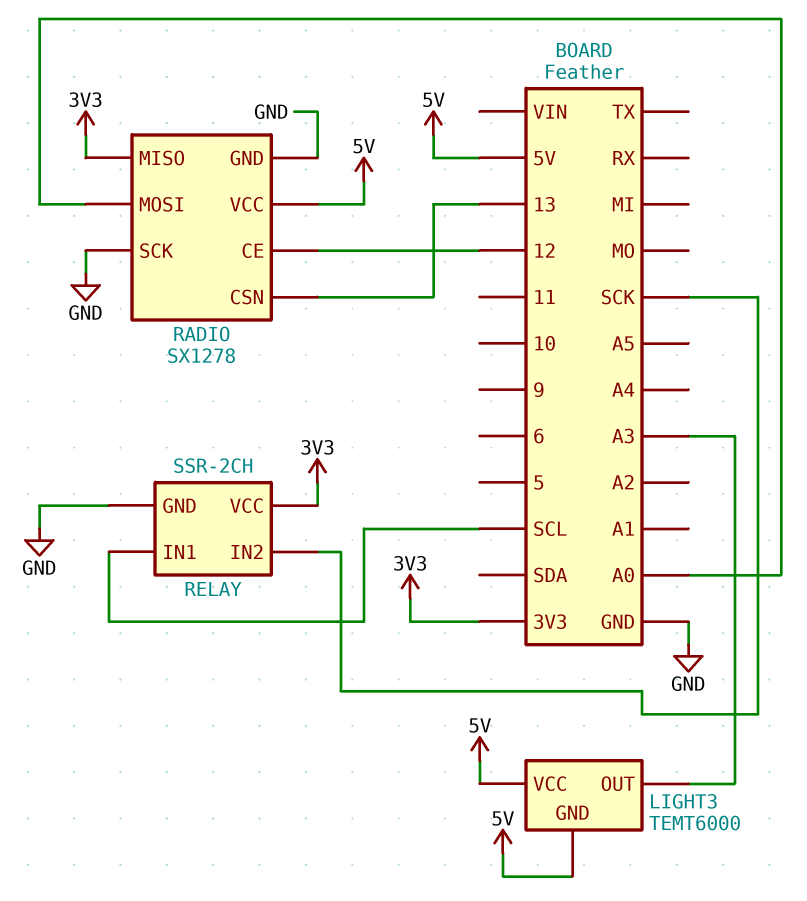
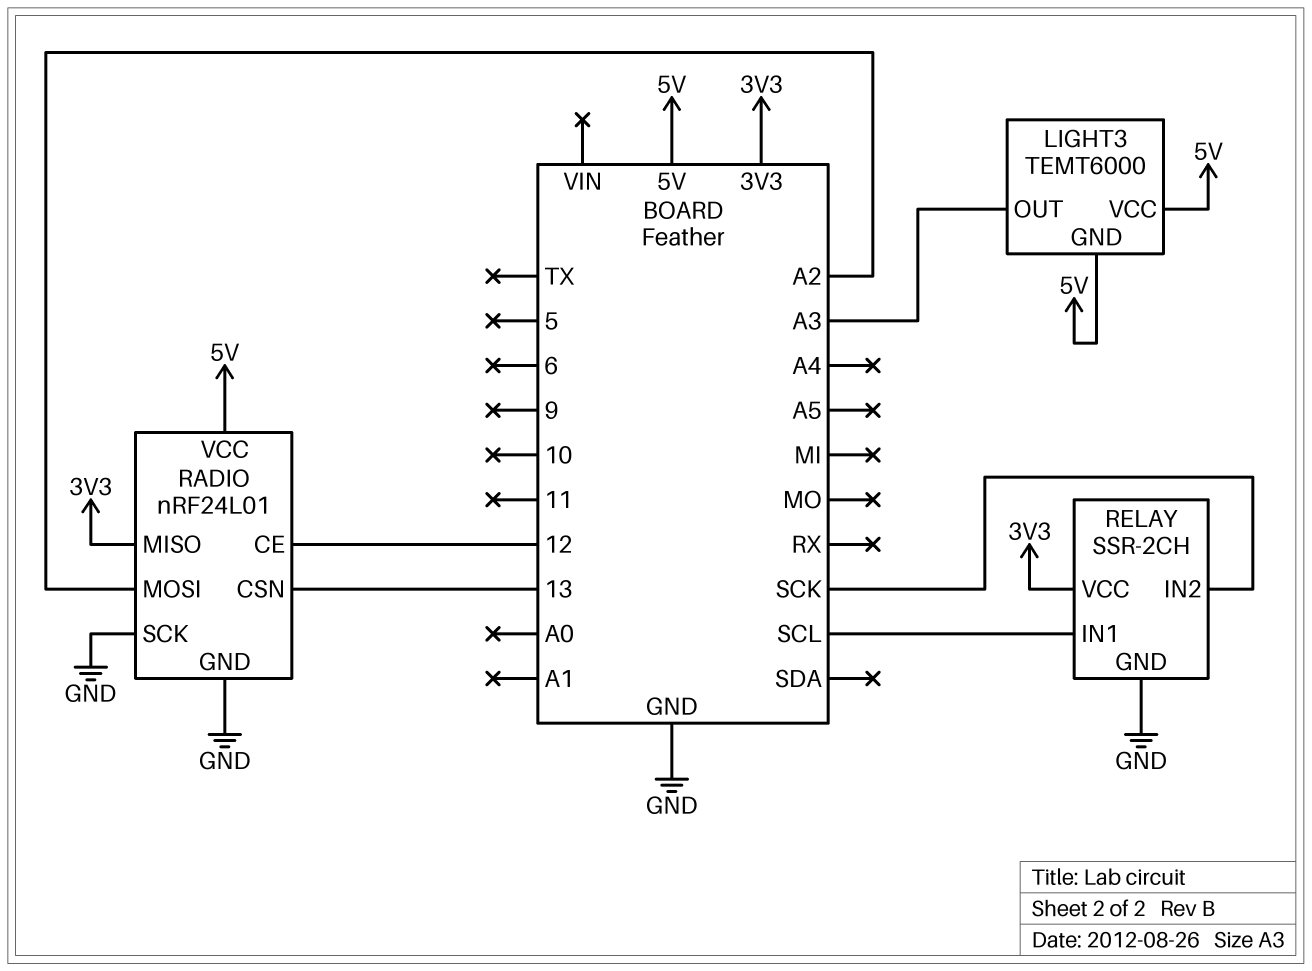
RADIO: SX1278 -> nRF24L01
RADIO pin MOSI: A0 -> A2

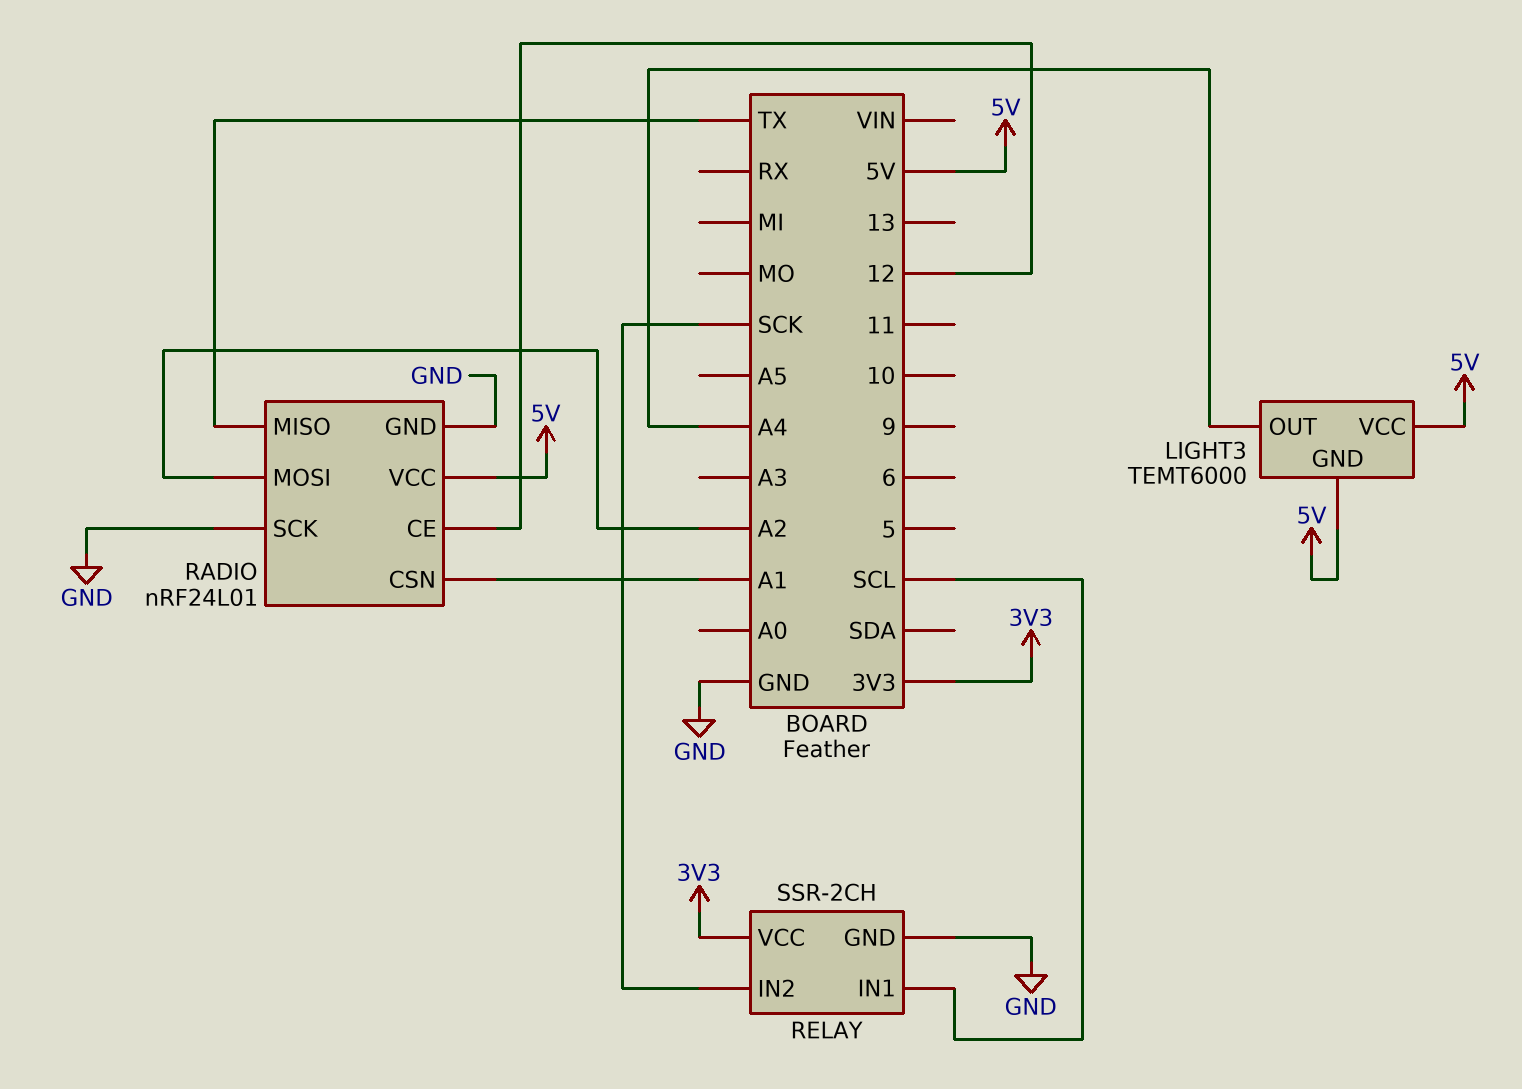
LIGHT3 pin OUT: A3 -> A4
RADIO pin CSN: 13 -> A1
RADIO pin MISO: 3V3 -> TX

